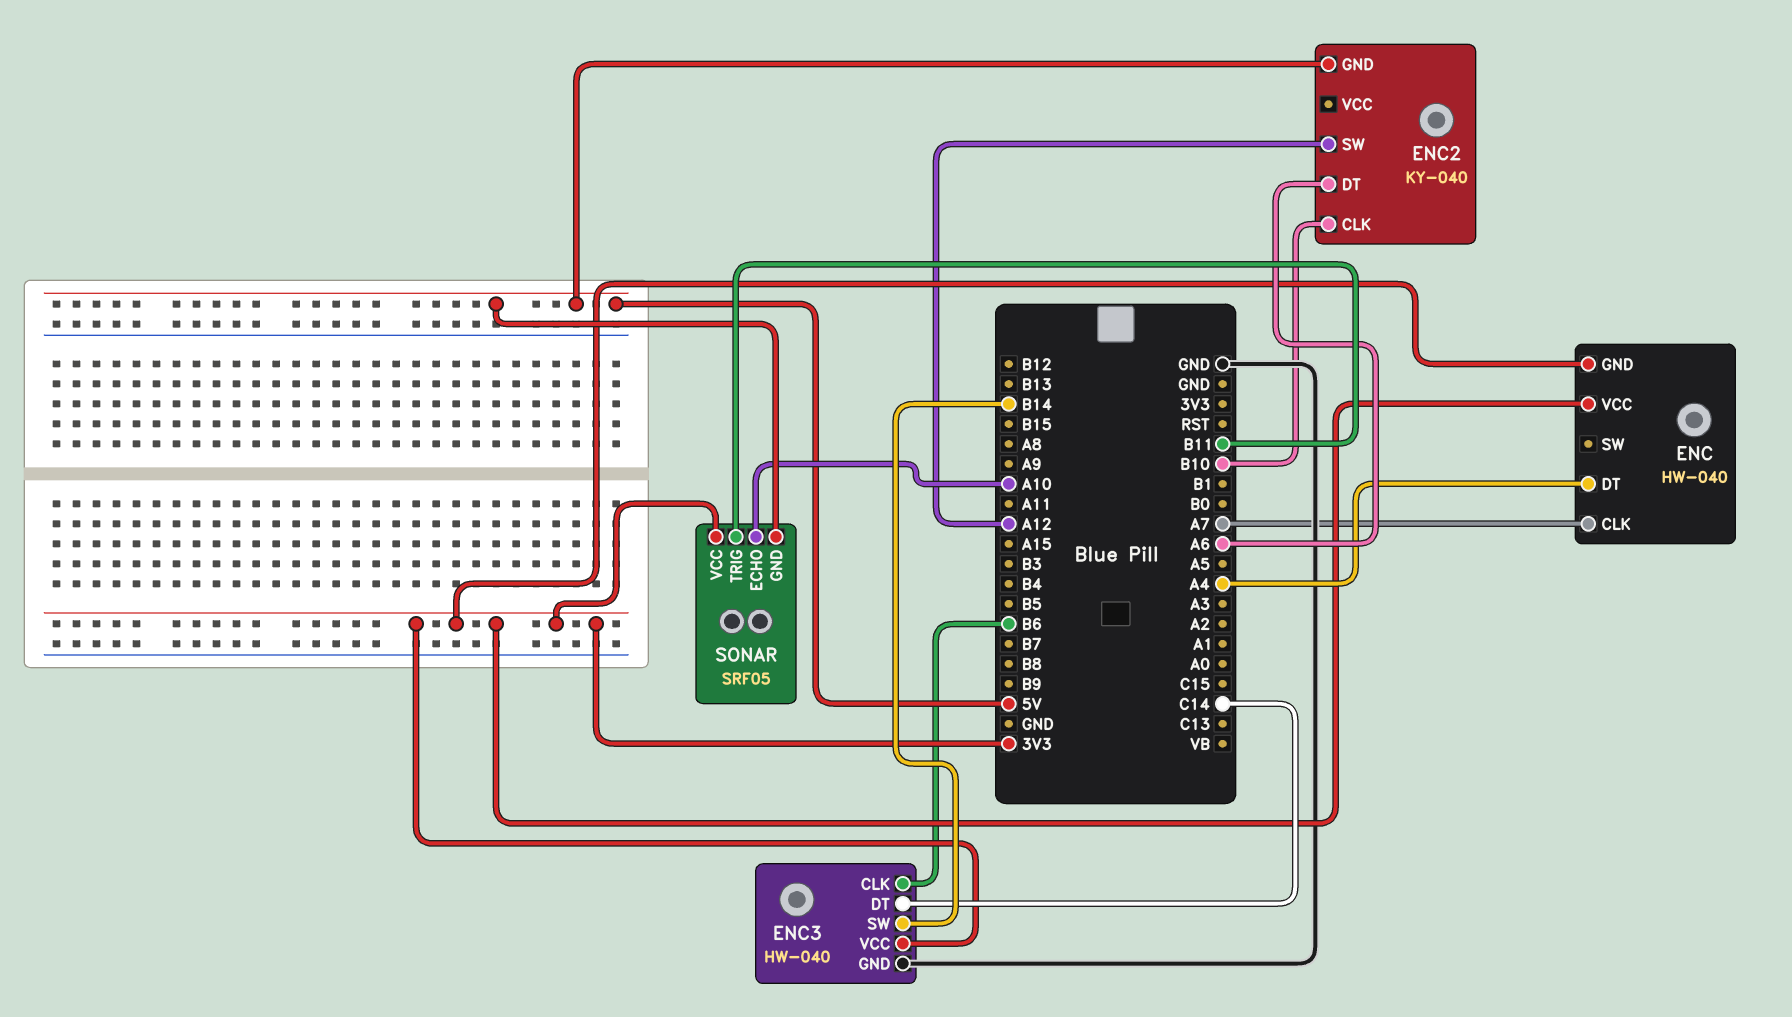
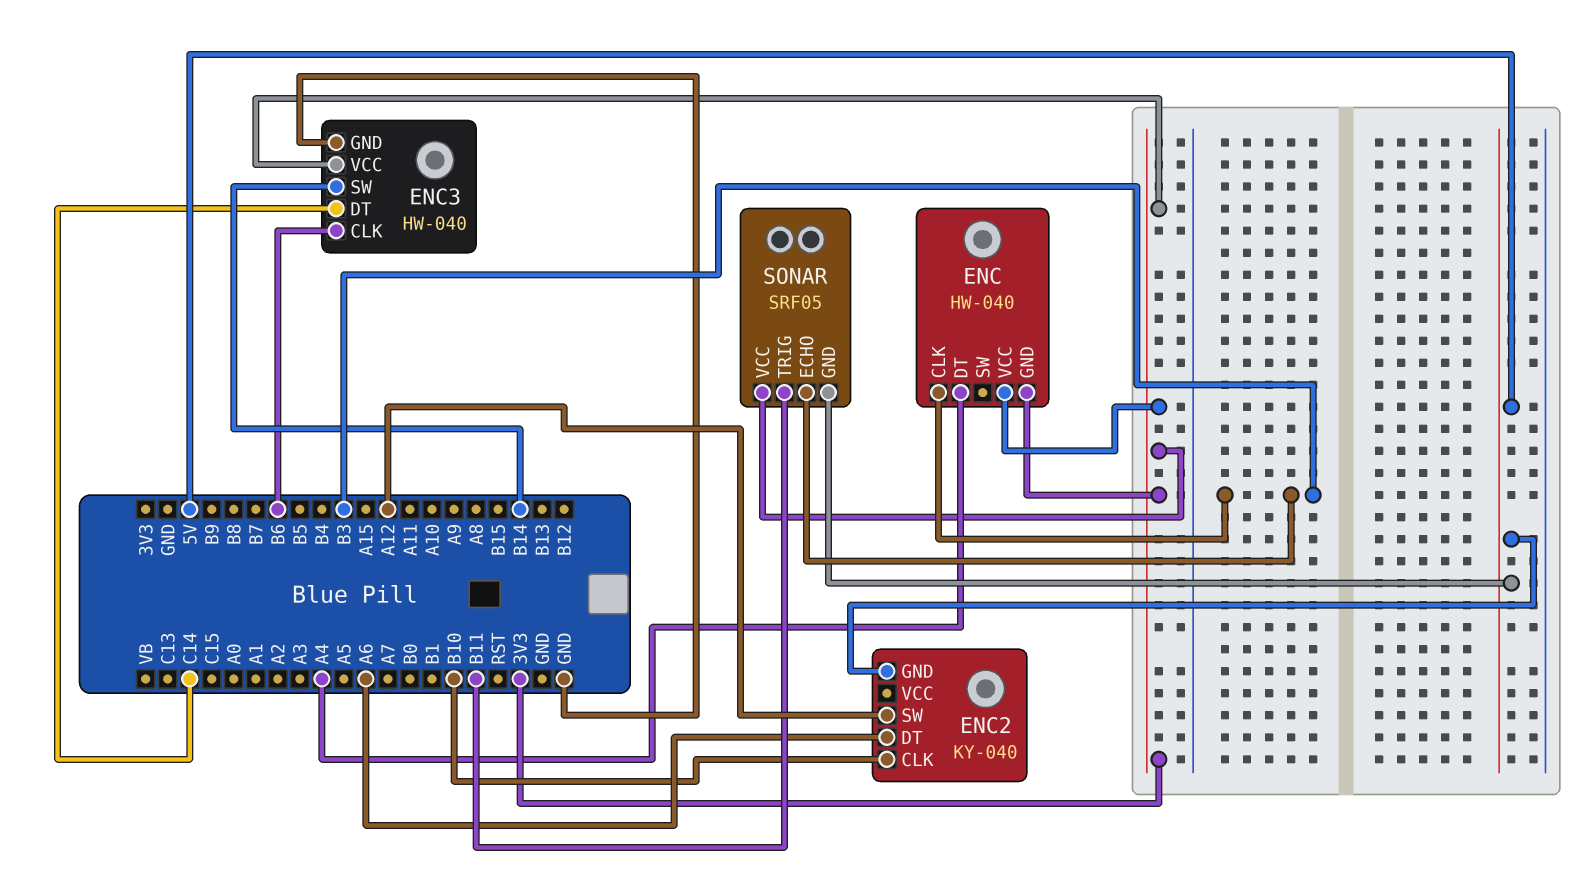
ENC pin CLK: A7 -> B3
SONAR pin ECHO: A10 -> B3

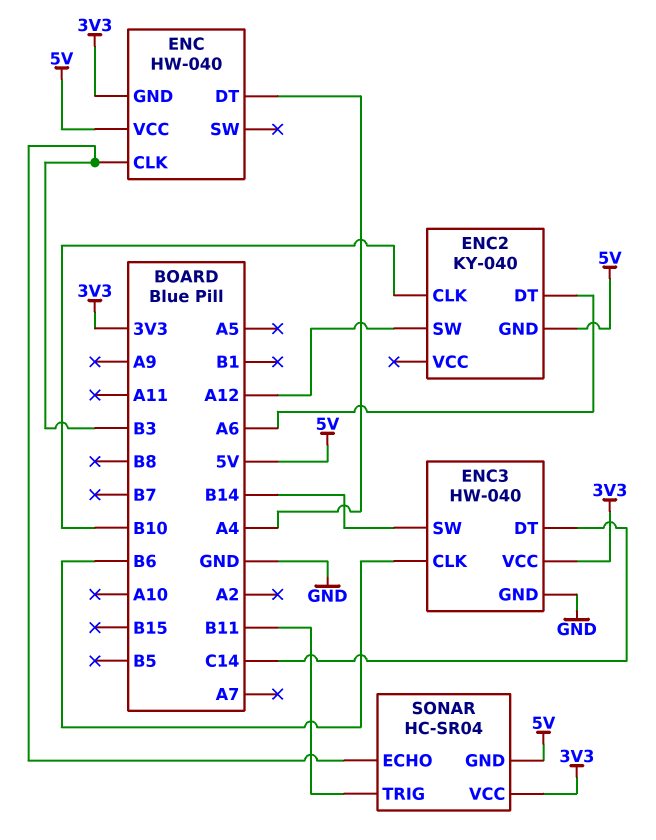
ENC pin VCC: 3V3 -> 5V
SONAR: SRF05 -> HC-SR04

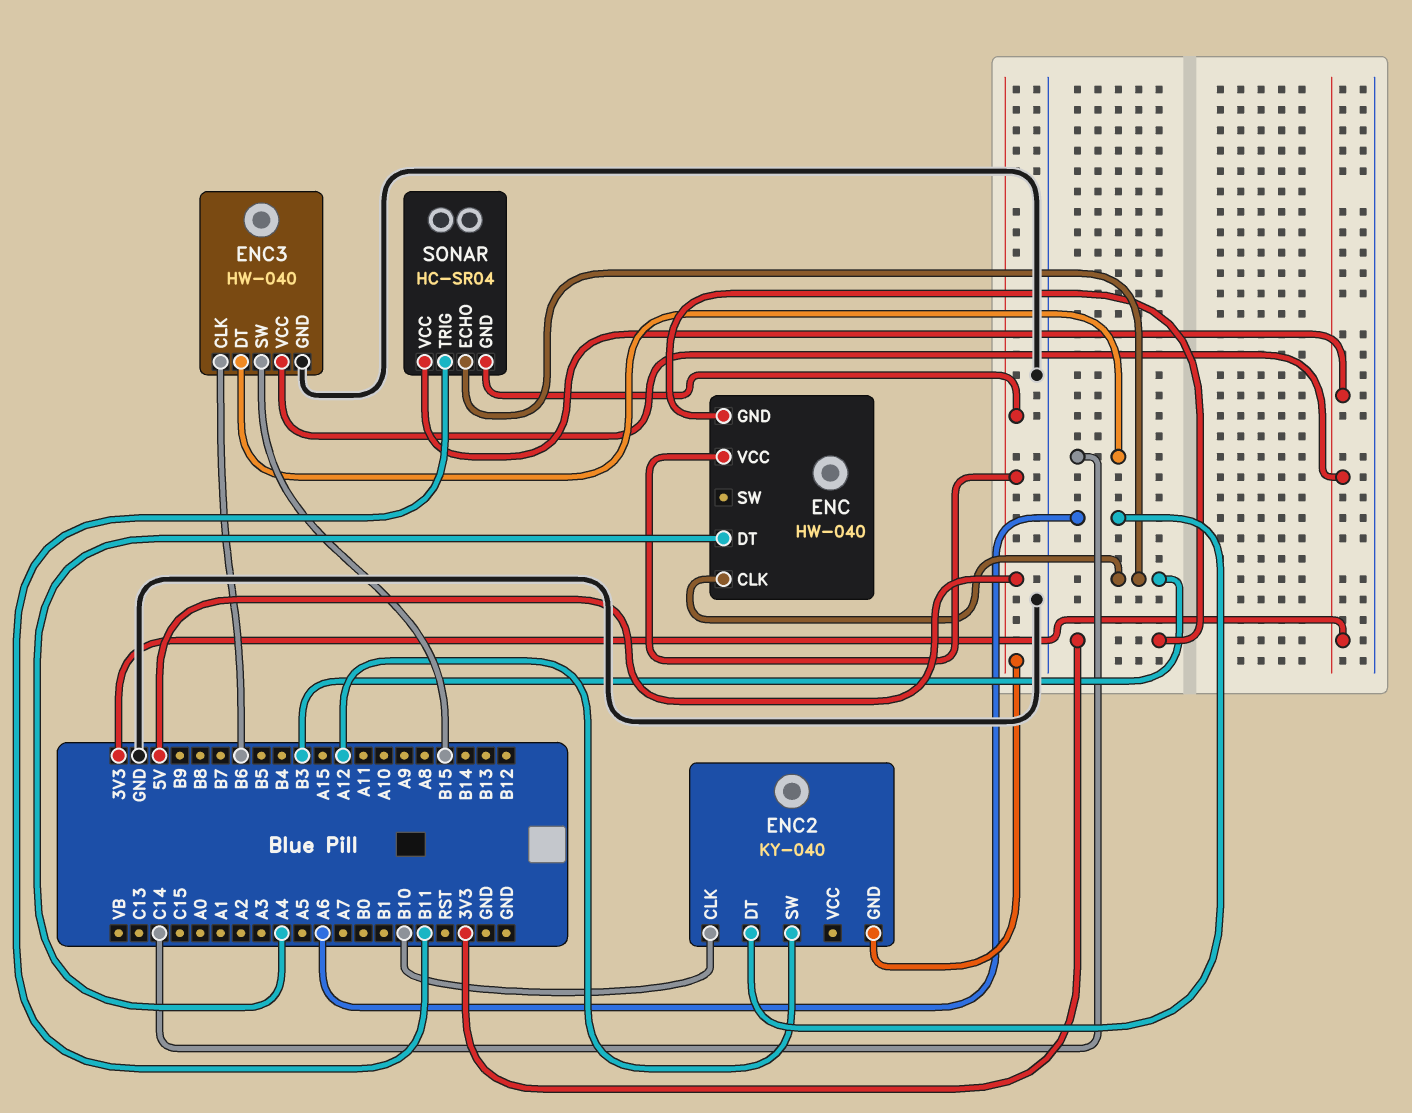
ENC3 pin SW: B14 -> B15

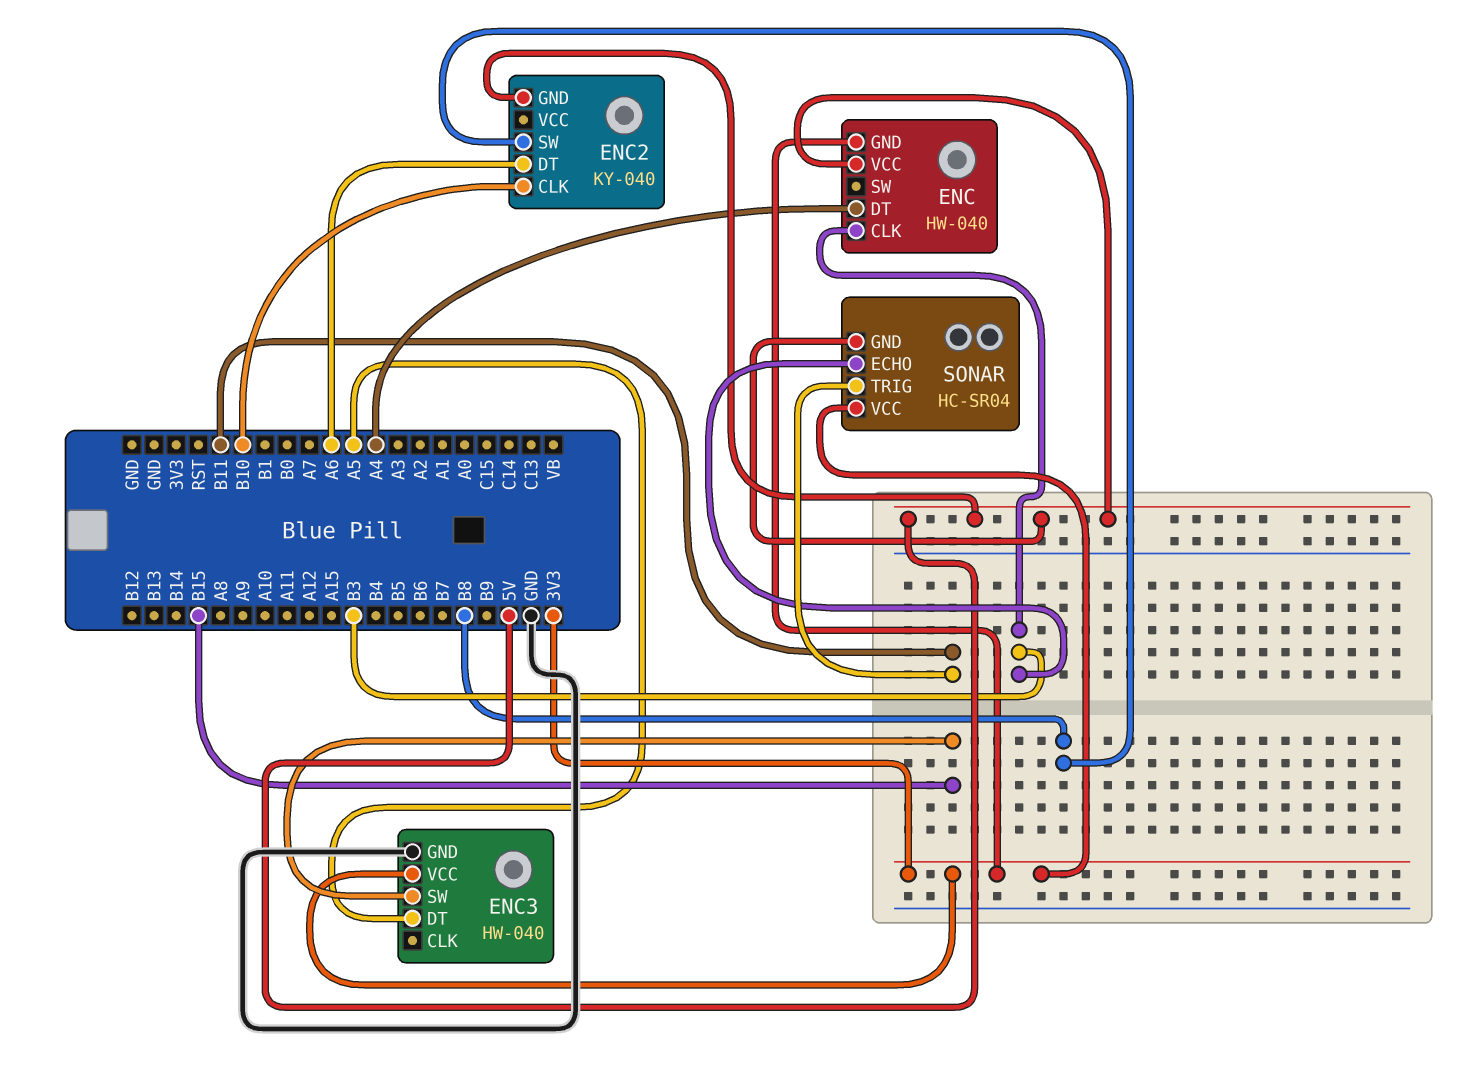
ENC2 pin SW: A12 -> B8
ENC3 pin CLK: B6 -> none
ENC3 pin DT: C14 -> A5

